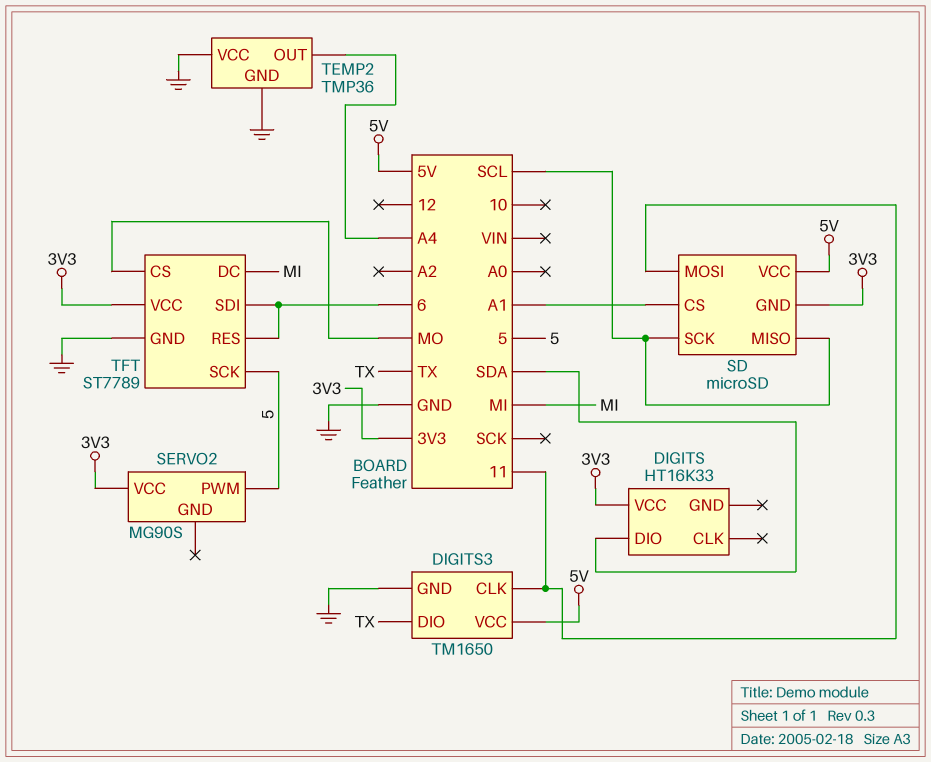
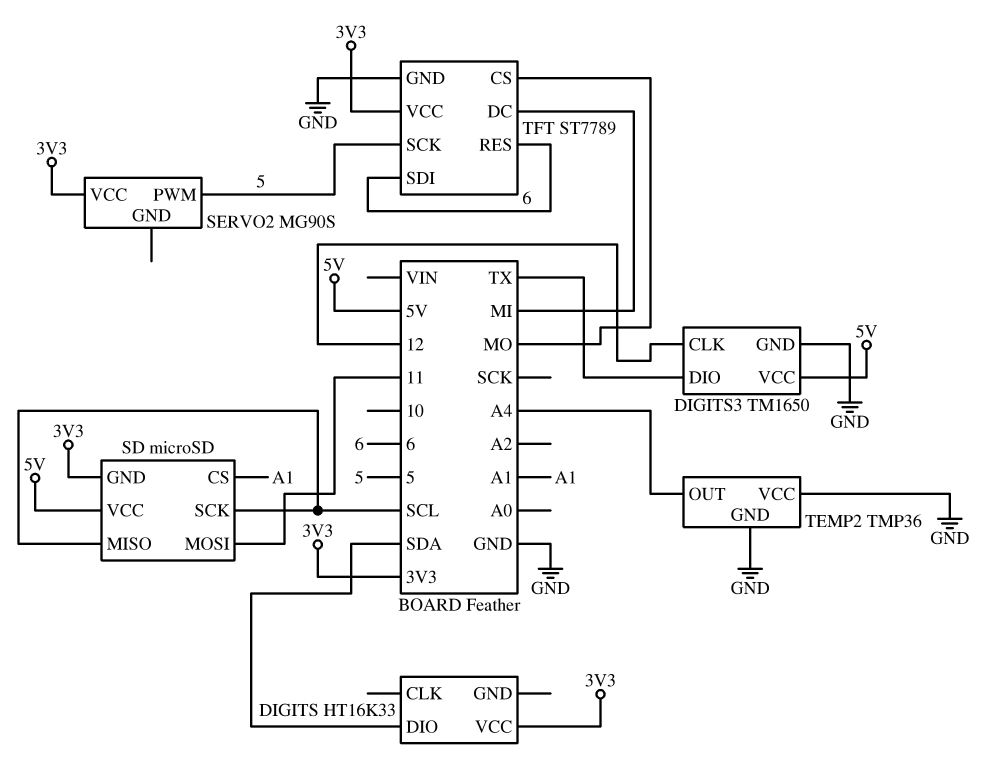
DIGITS3 pin CLK: 11 -> 12

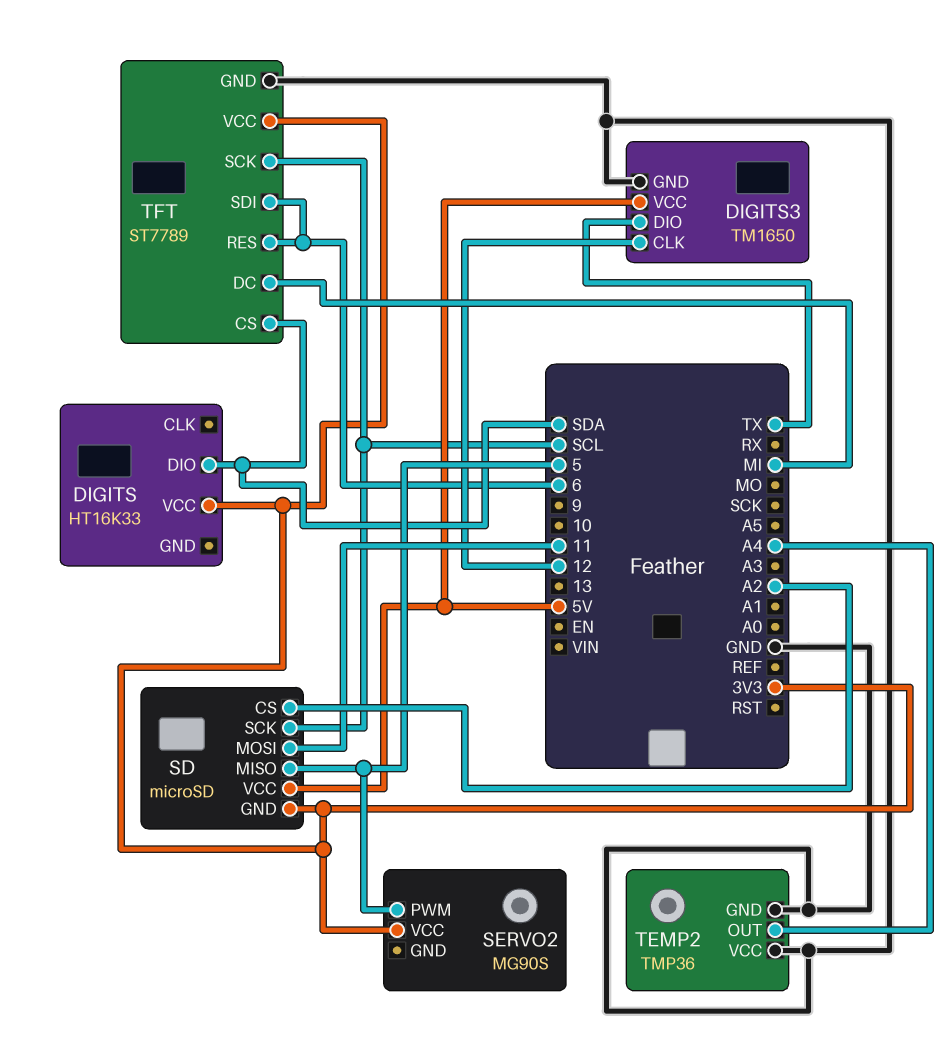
SD pin CS: A1 -> A2
SD pin MISO: SCL -> 5
TFT pin CS: MO -> SDA
TFT pin SCK: 5 -> SCL

